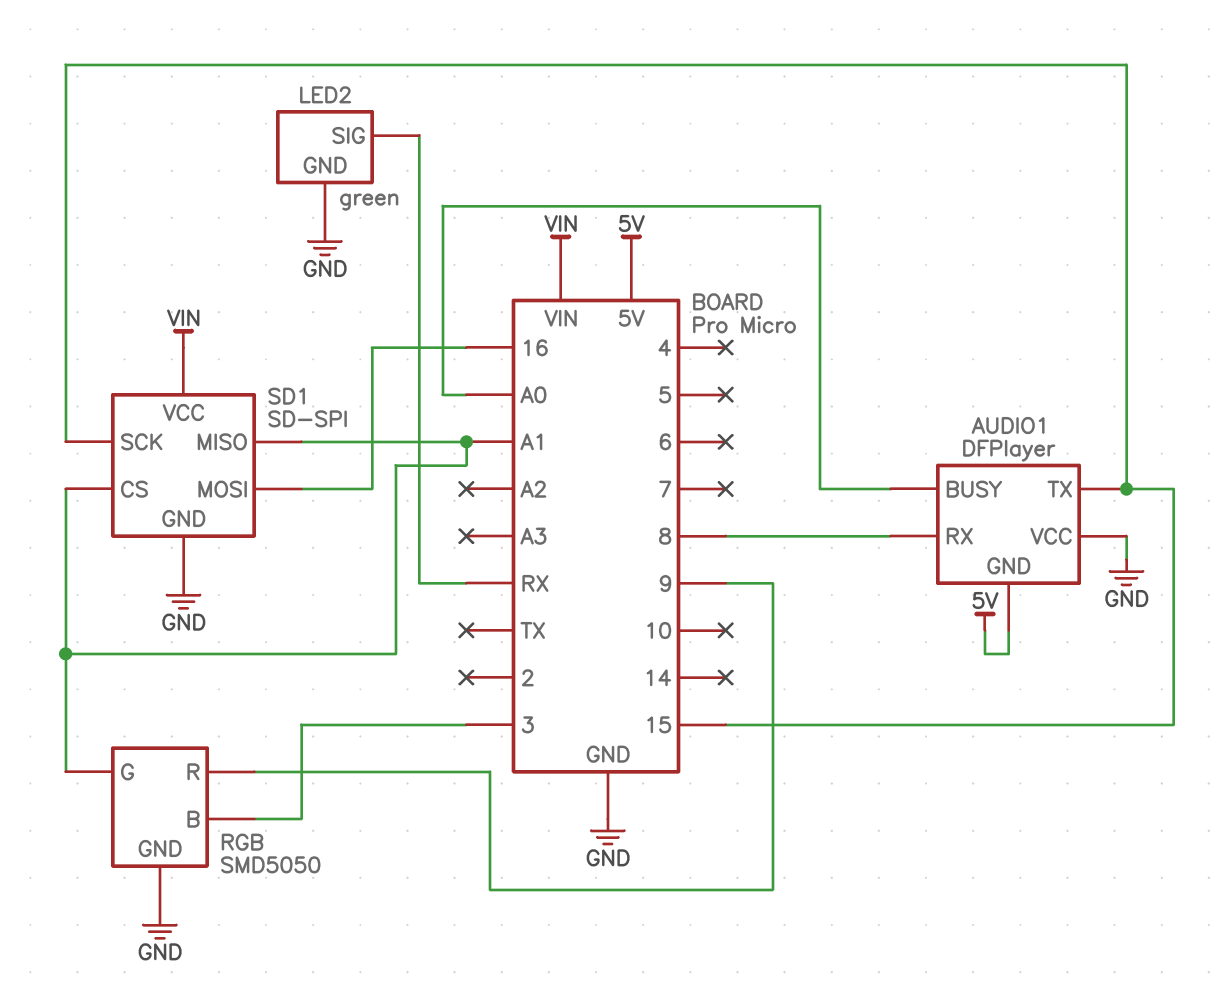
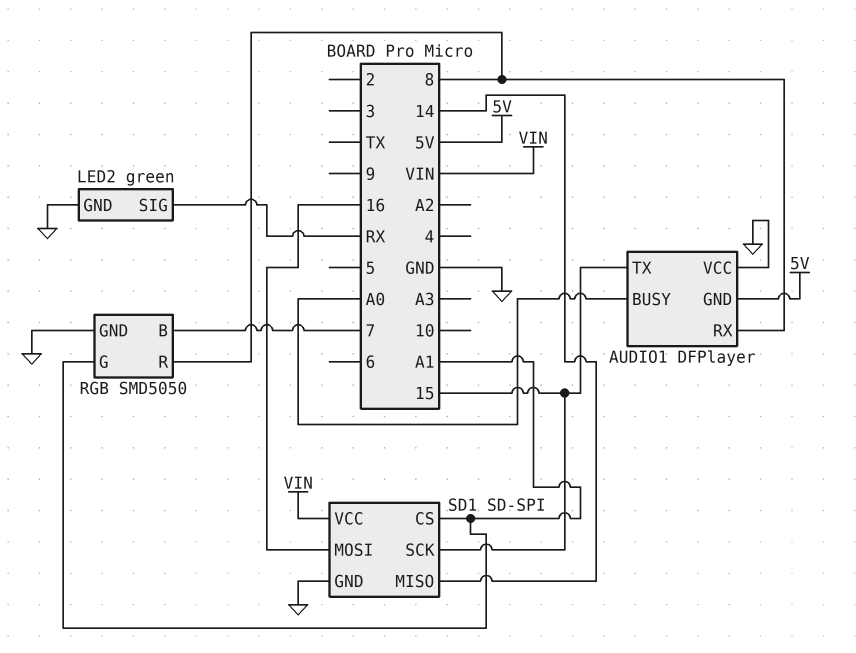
RGB pin B: 3 -> 7
RGB pin R: 9 -> 8
SD1 pin MISO: A1 -> 14

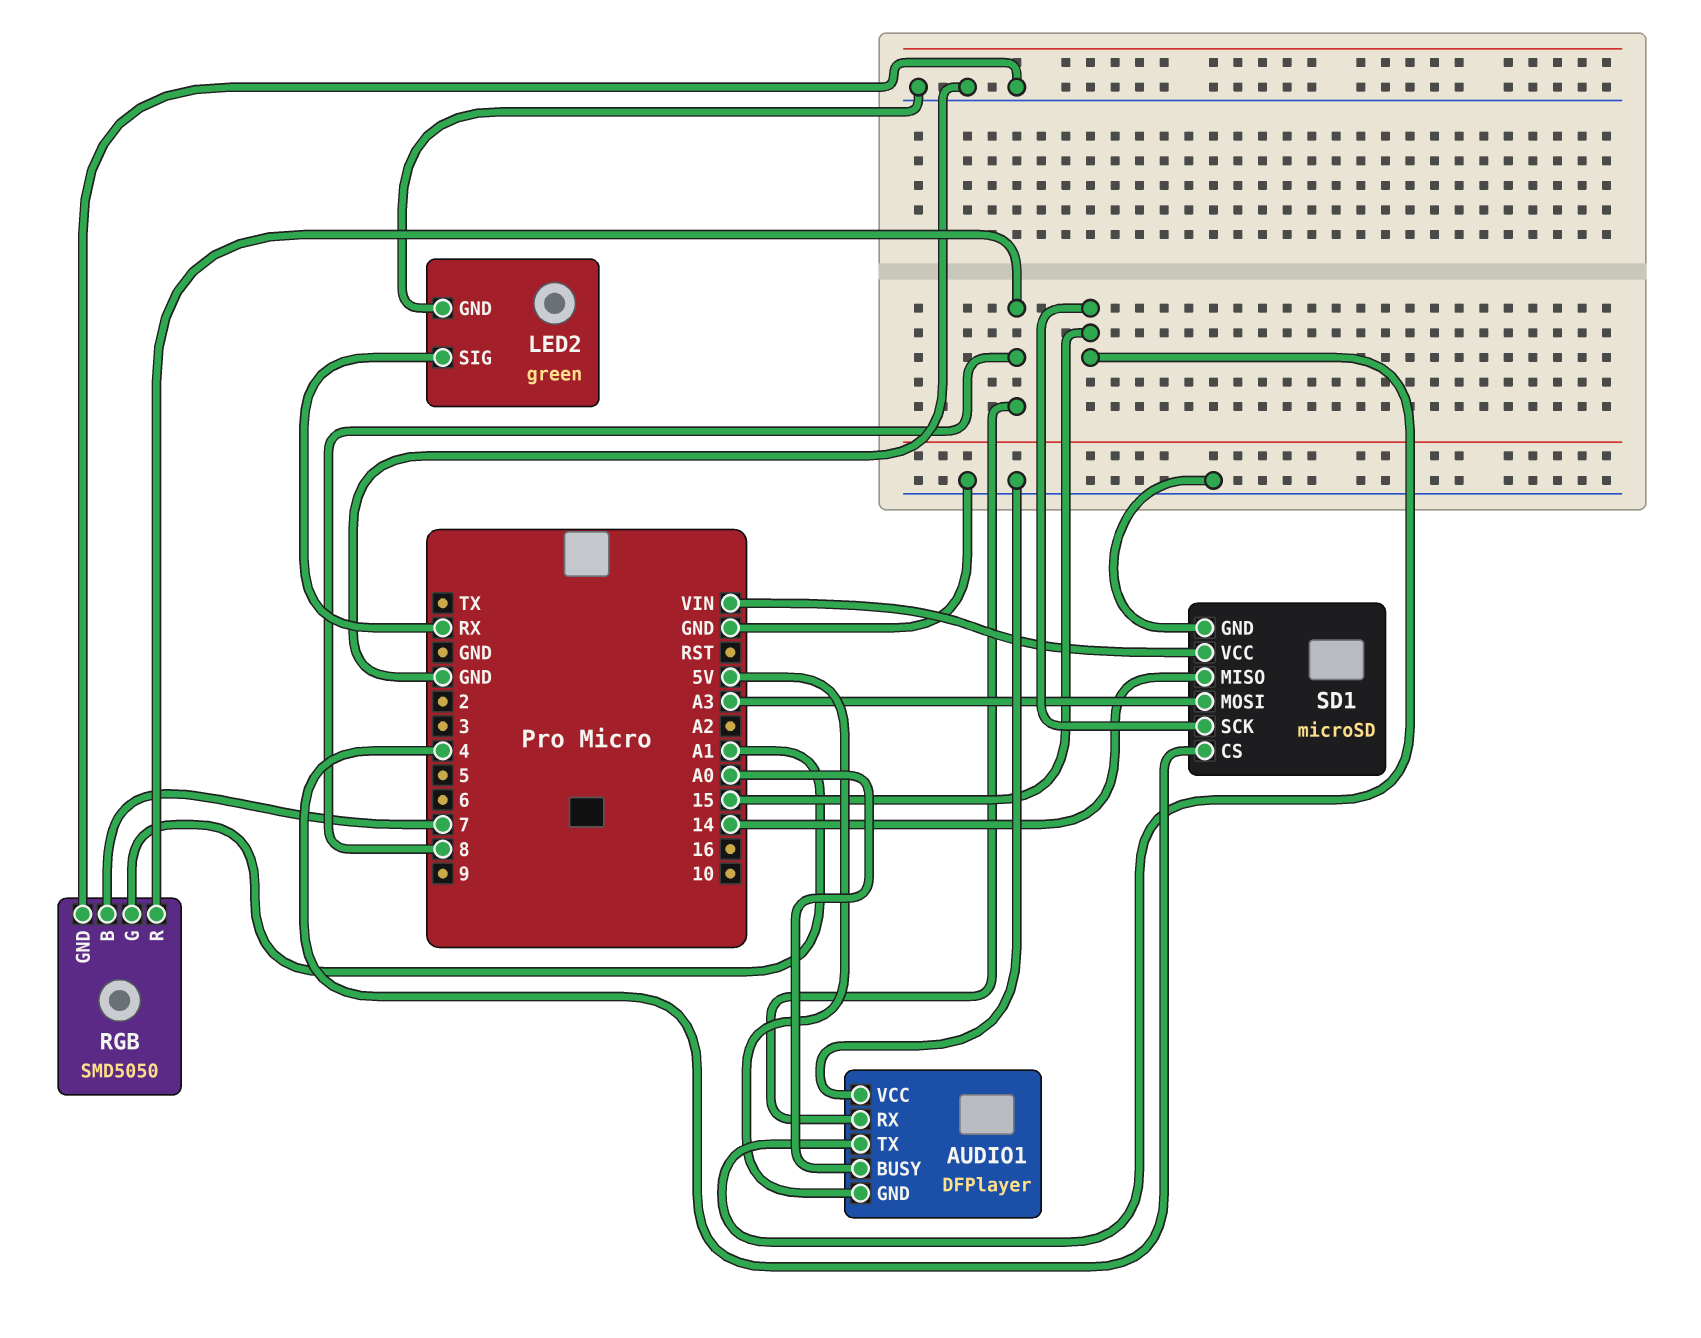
SD1: SD-SPI -> microSD
SD1 pin CS: A1 -> 4
SD1 pin MOSI: 16 -> A3

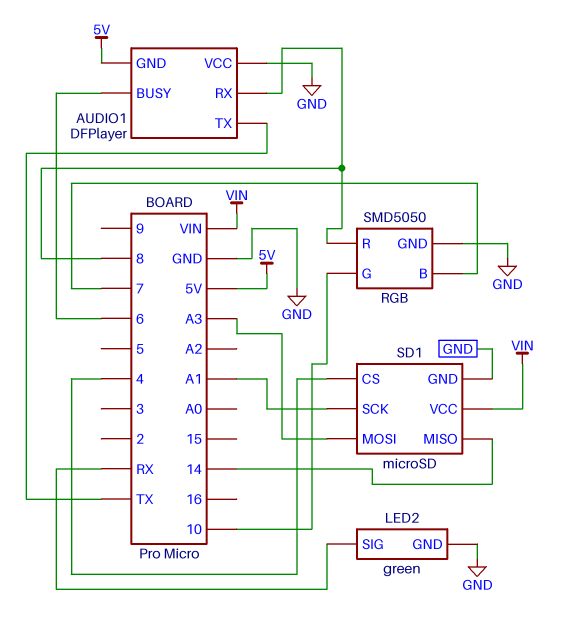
AUDIO1 pin BUSY: A0 -> 6
AUDIO1 pin TX: 15 -> TX
RGB pin G: A1 -> 10
SD1 pin SCK: 15 -> A1

